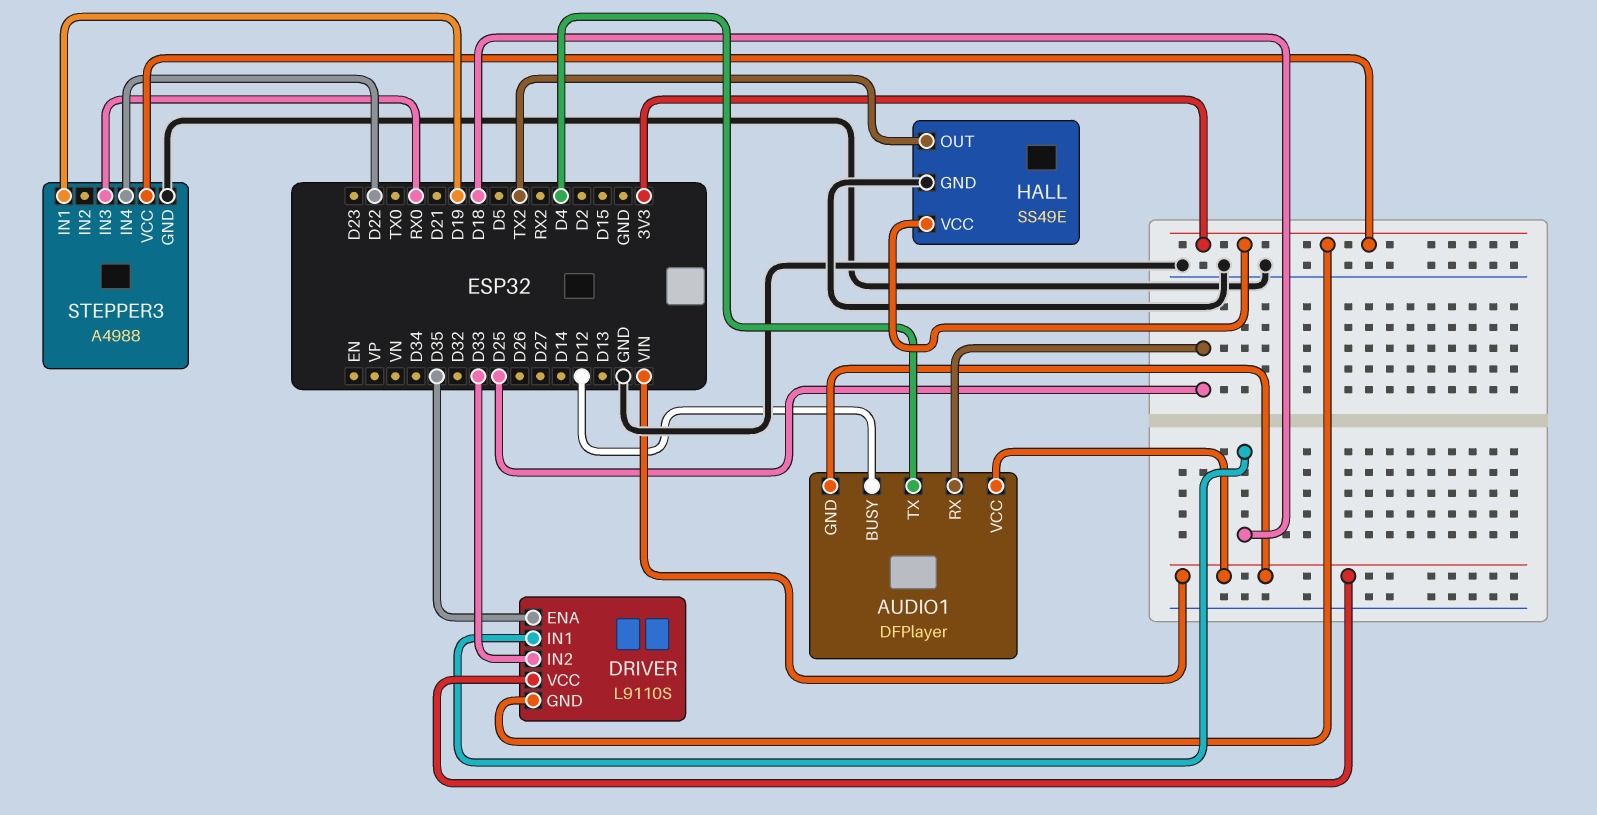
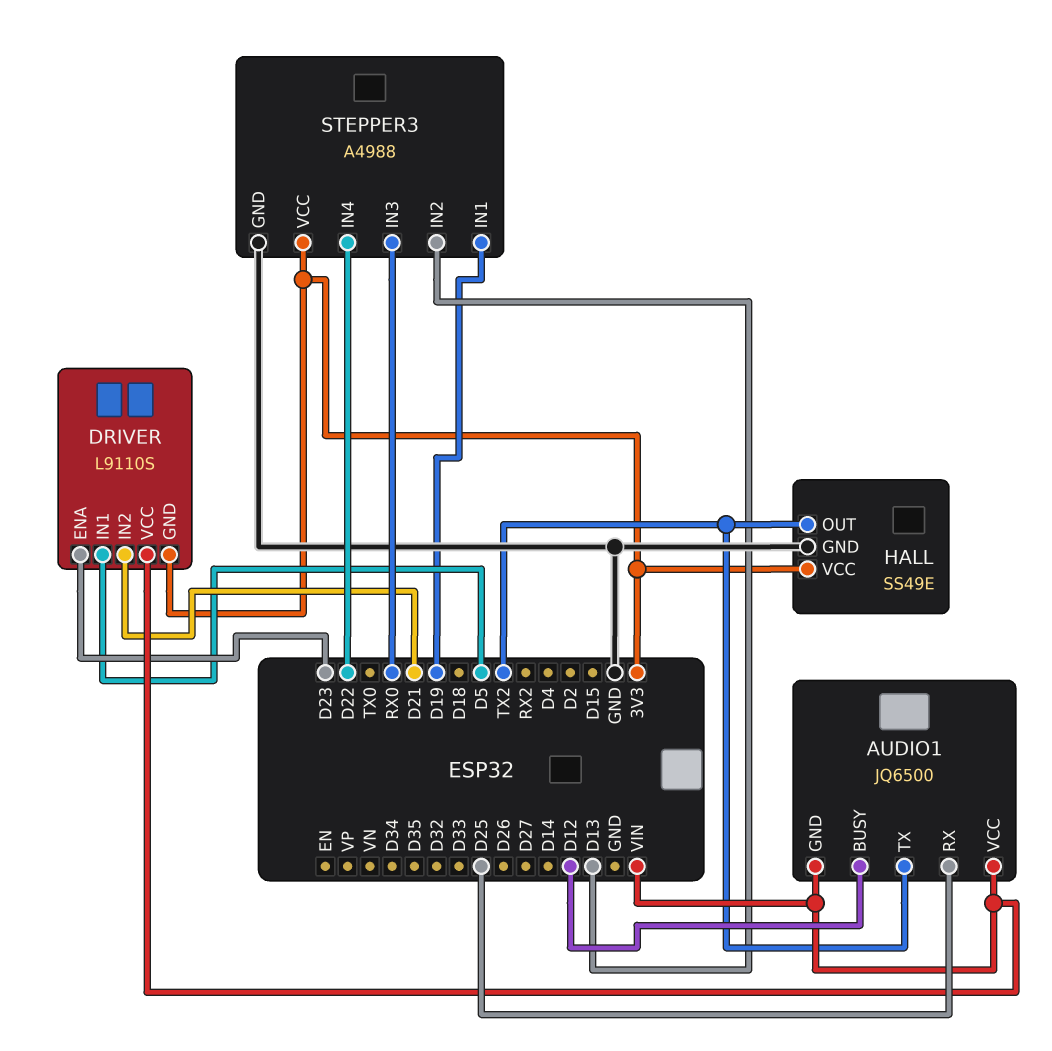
AUDIO1: DFPlayer -> JQ6500
AUDIO1 pin TX: D4 -> TX2
DRIVER pin ENA: D35 -> D23
DRIVER pin IN1: D18 -> D5
DRIVER pin IN2: D33 -> D21
STEPPER3 pin IN2: none -> D13

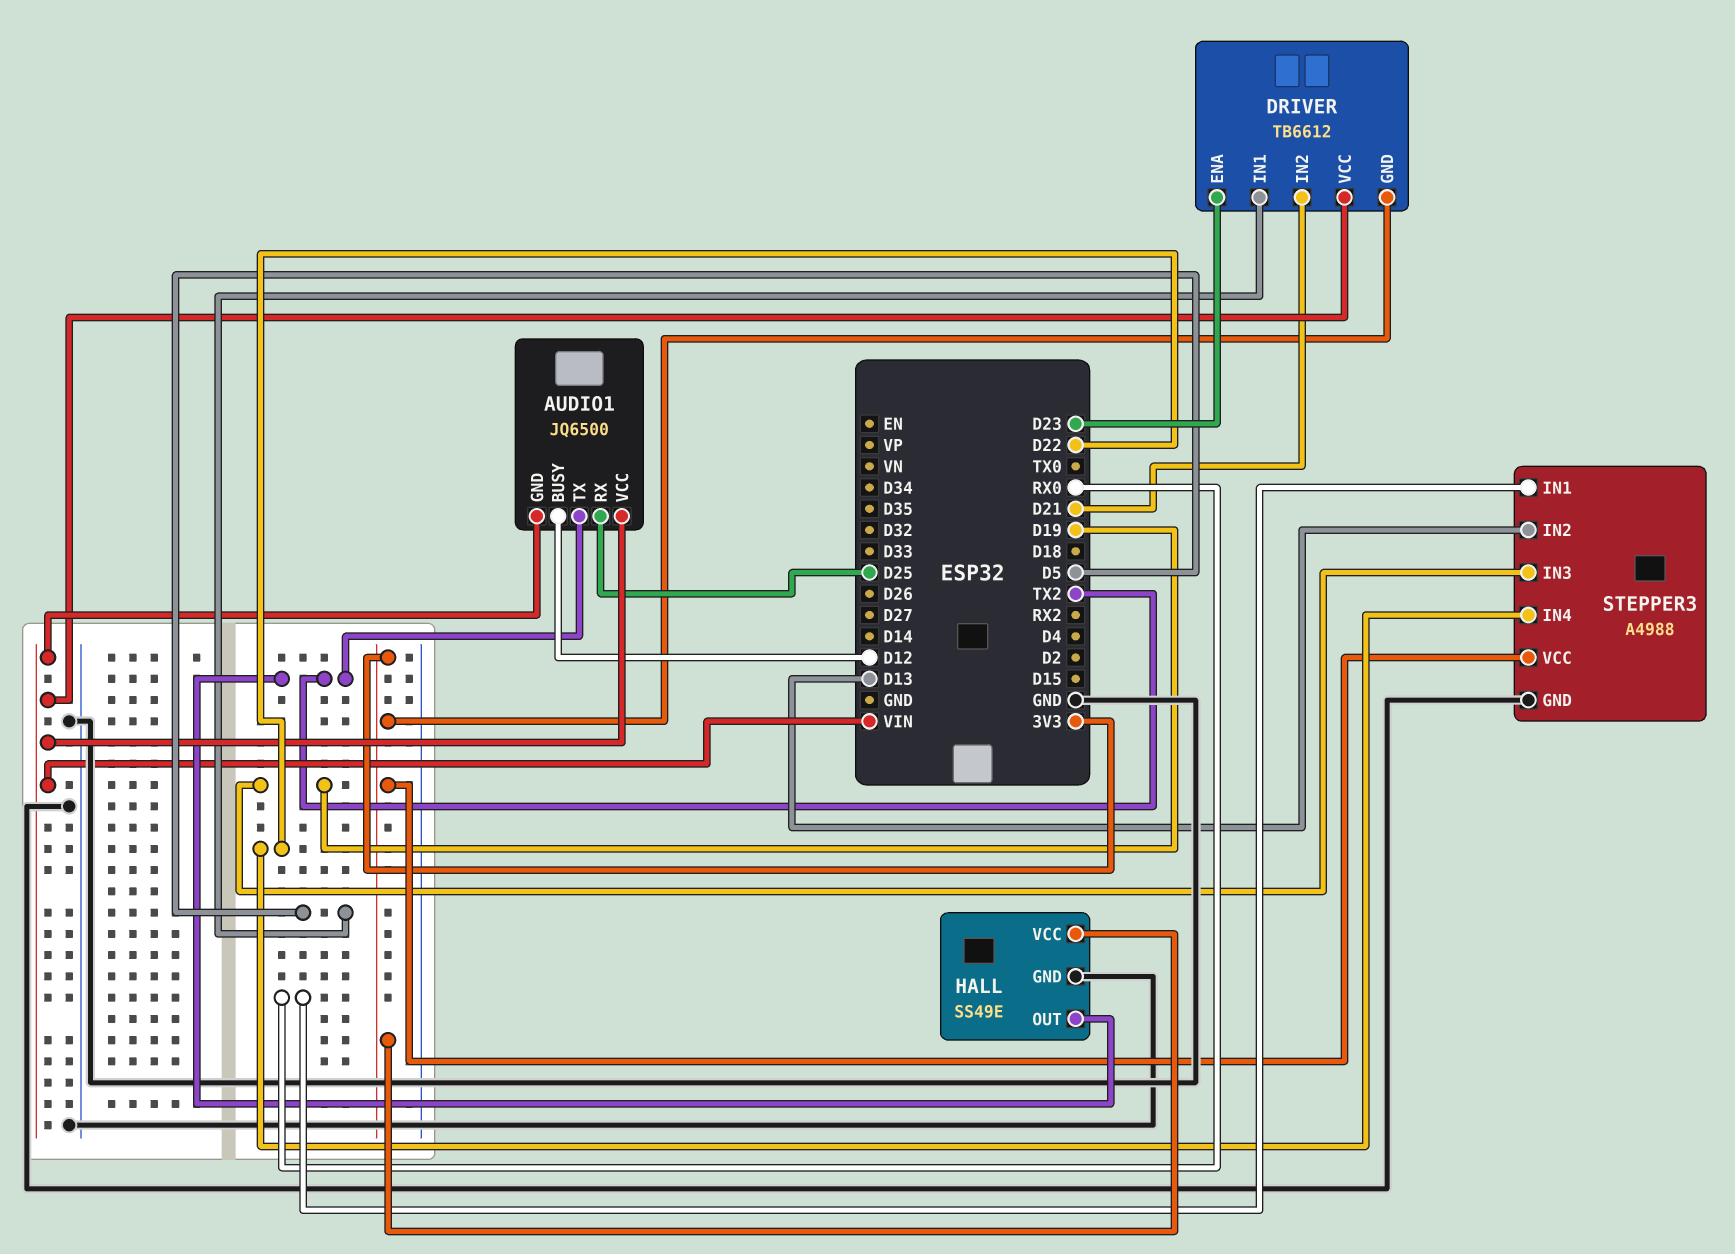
DRIVER: L9110S -> TB6612
STEPPER3 pin IN1: D19 -> RX0
STEPPER3 pin IN3: RX0 -> D19

